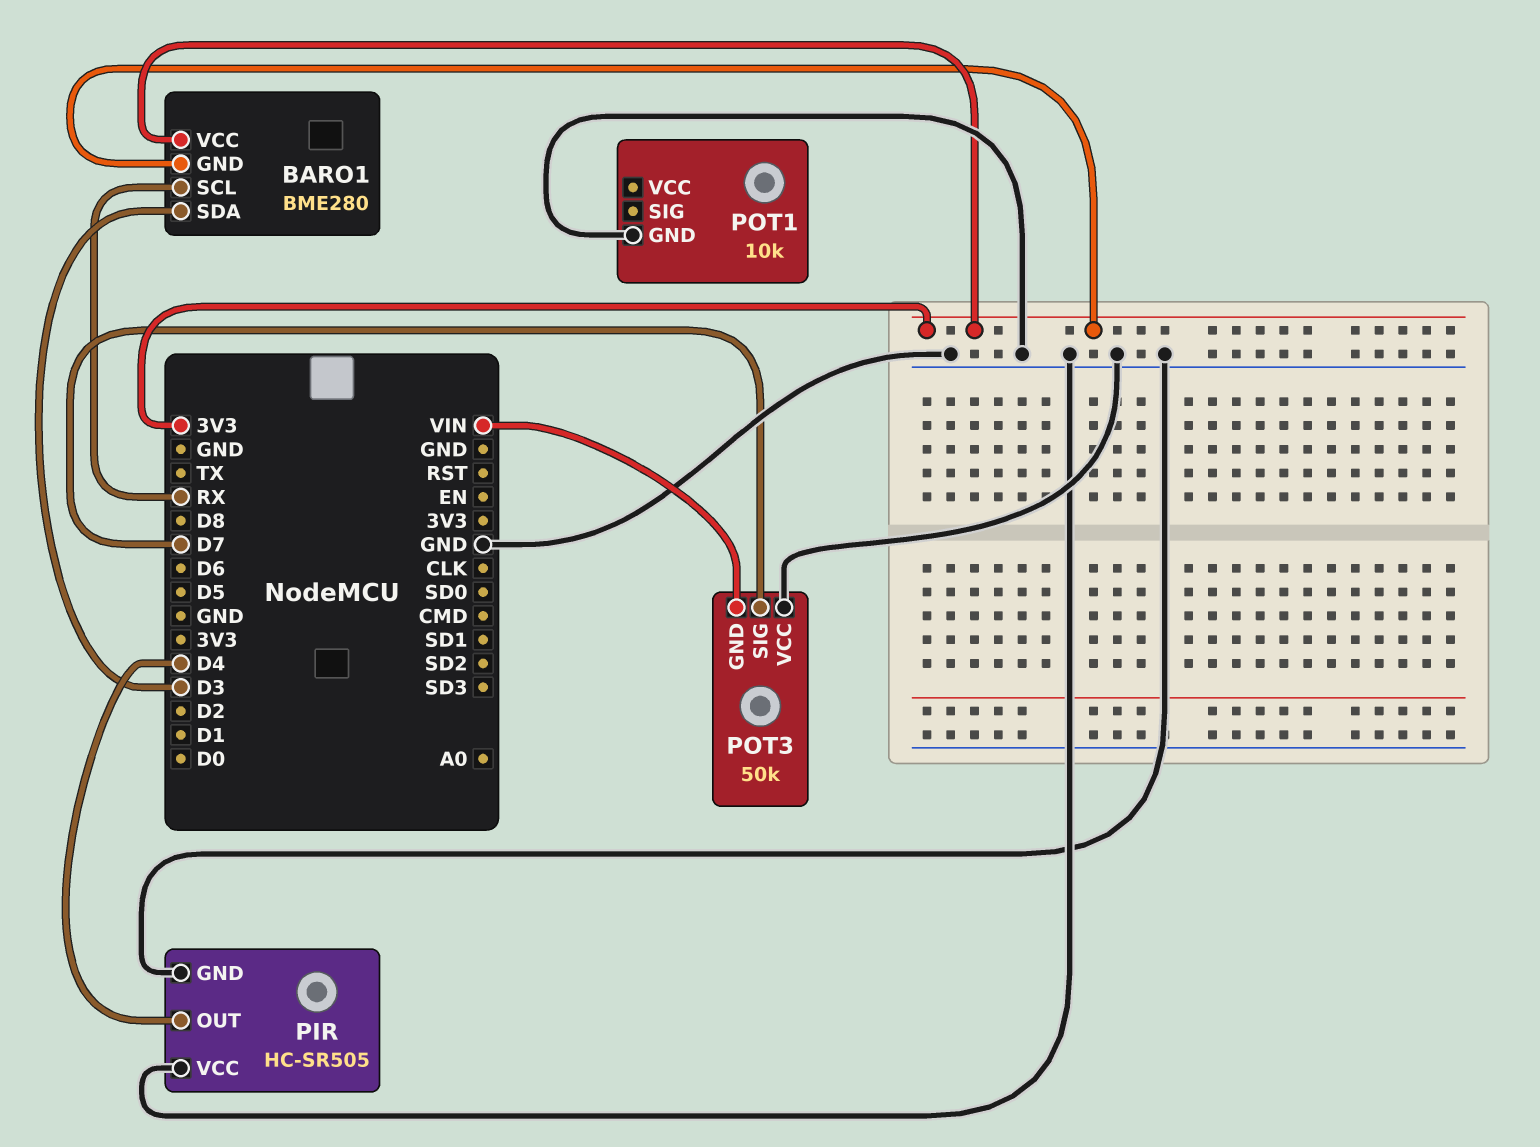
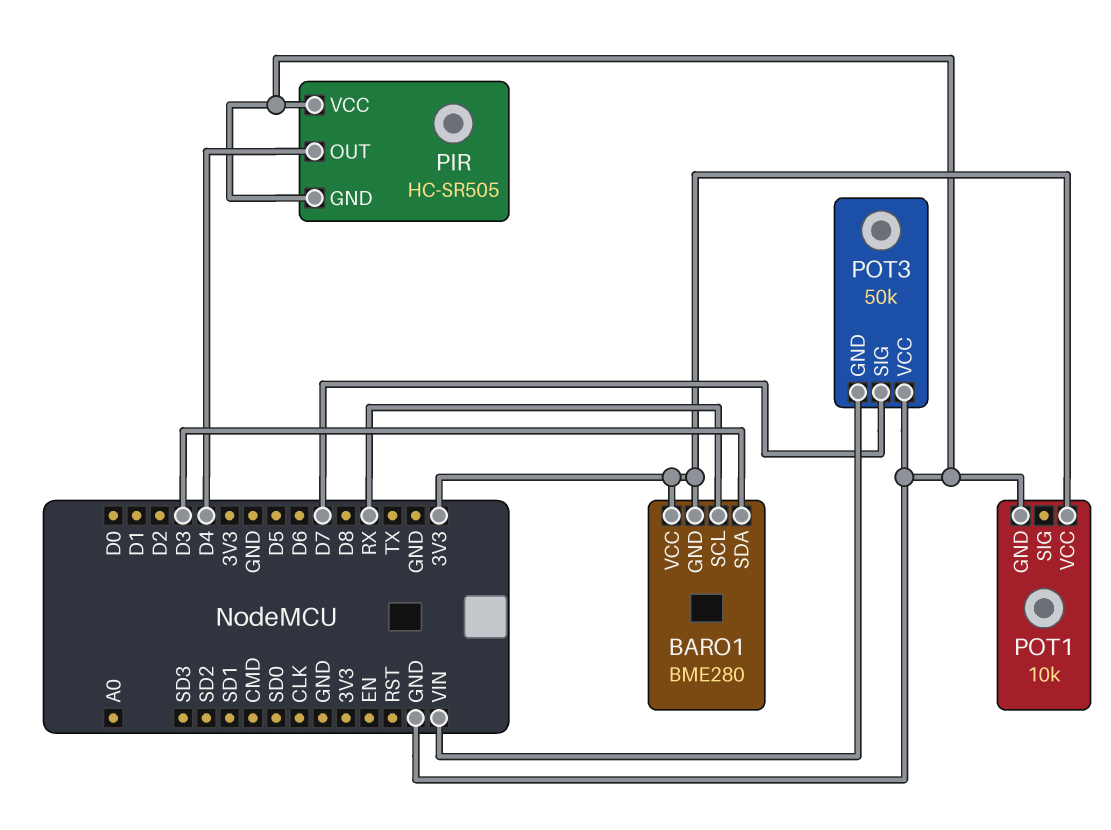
POT1 pin VCC: none -> 3V3

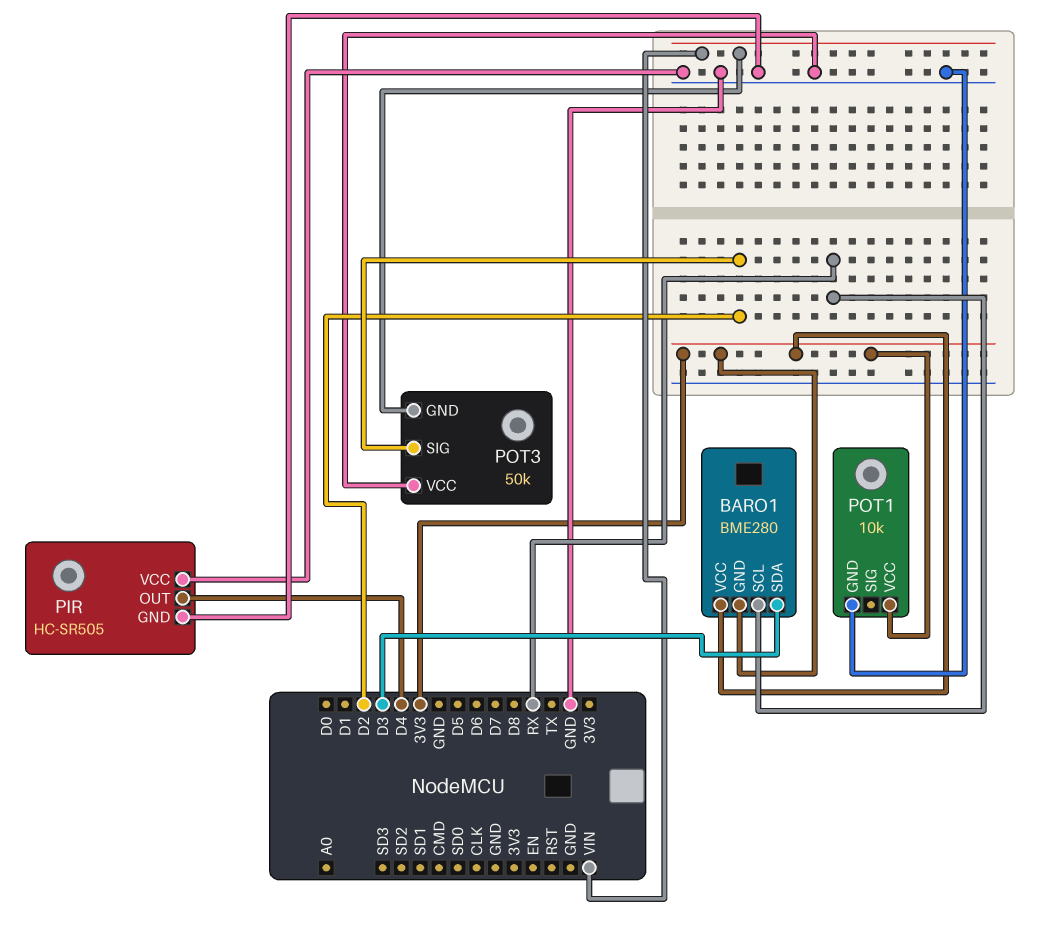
POT3 pin SIG: D7 -> D2

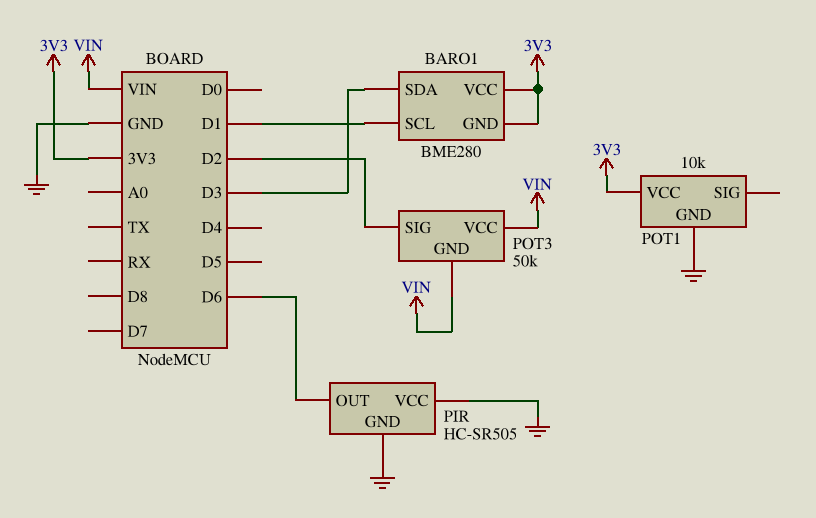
BARO1 pin SCL: RX -> D1
PIR pin OUT: D4 -> D6
POT3 pin VCC: GND -> VIN

